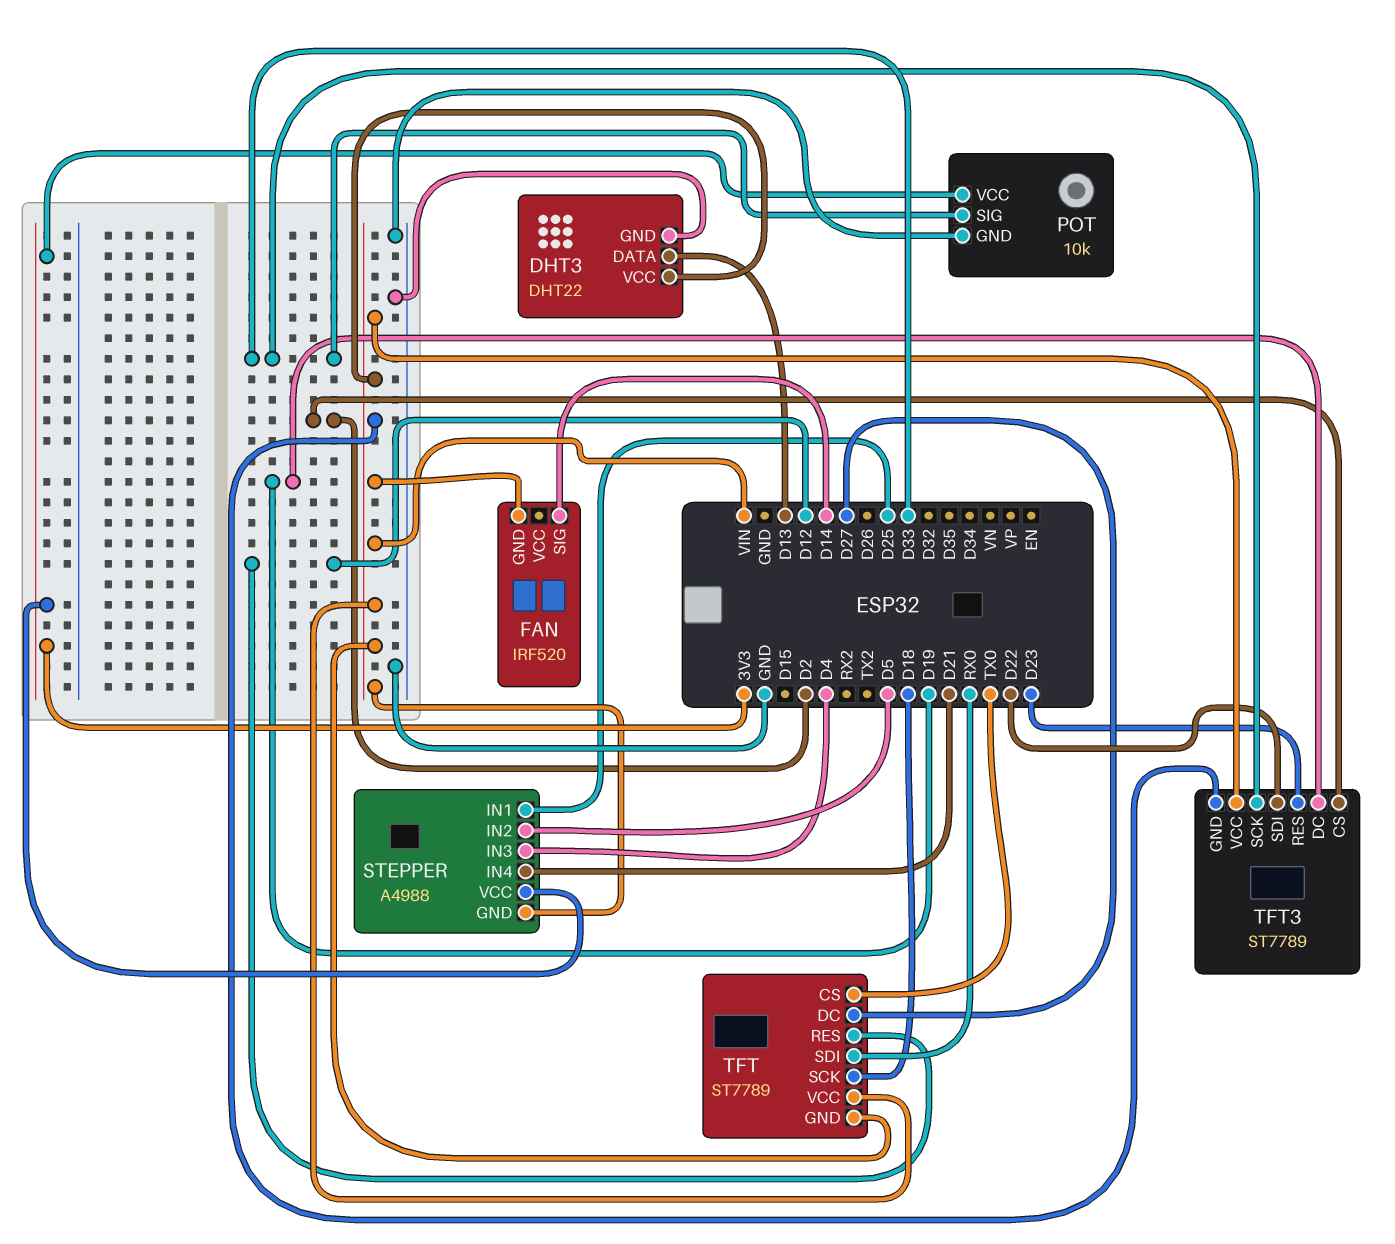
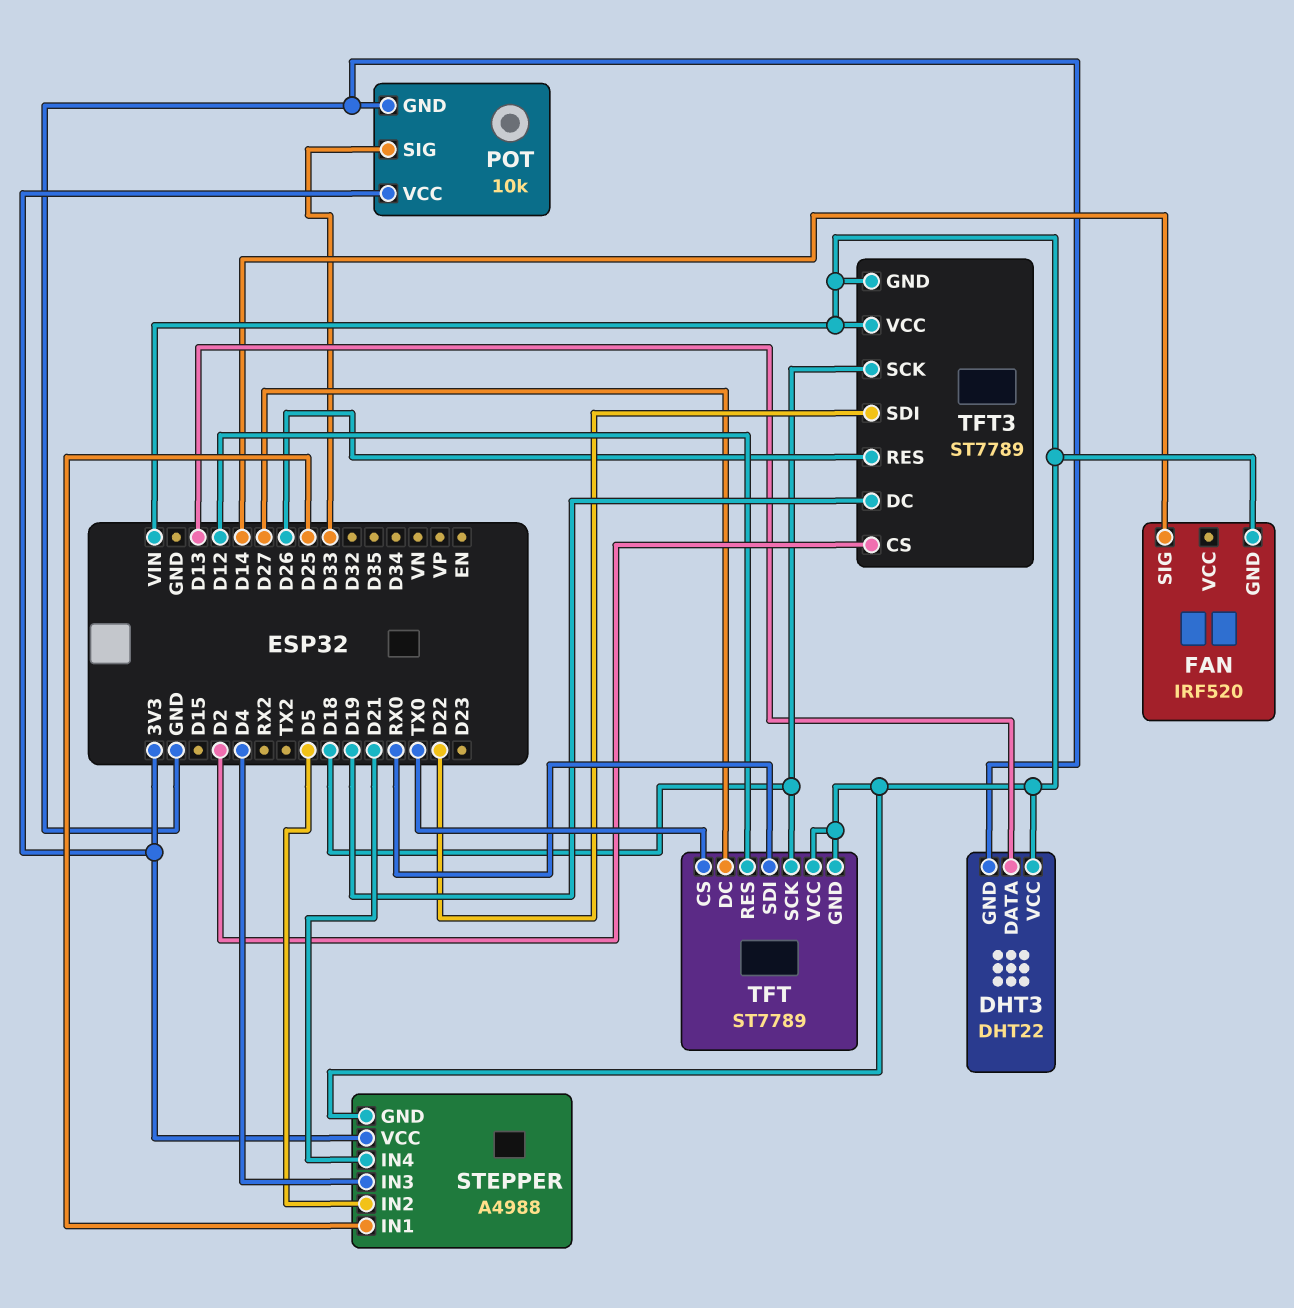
TFT3 pin RES: D23 -> D26
TFT3 pin SCK: D33 -> D18

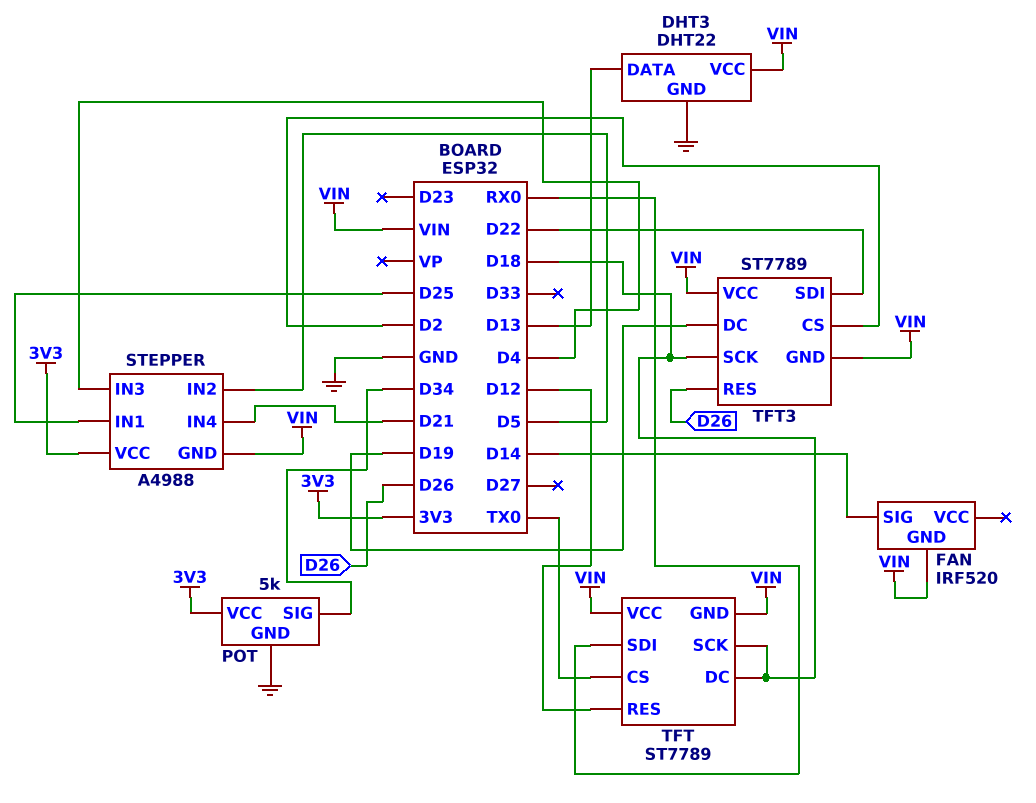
POT: 10k -> 5k
POT pin SIG: D33 -> D34
TFT pin DC: D27 -> D18

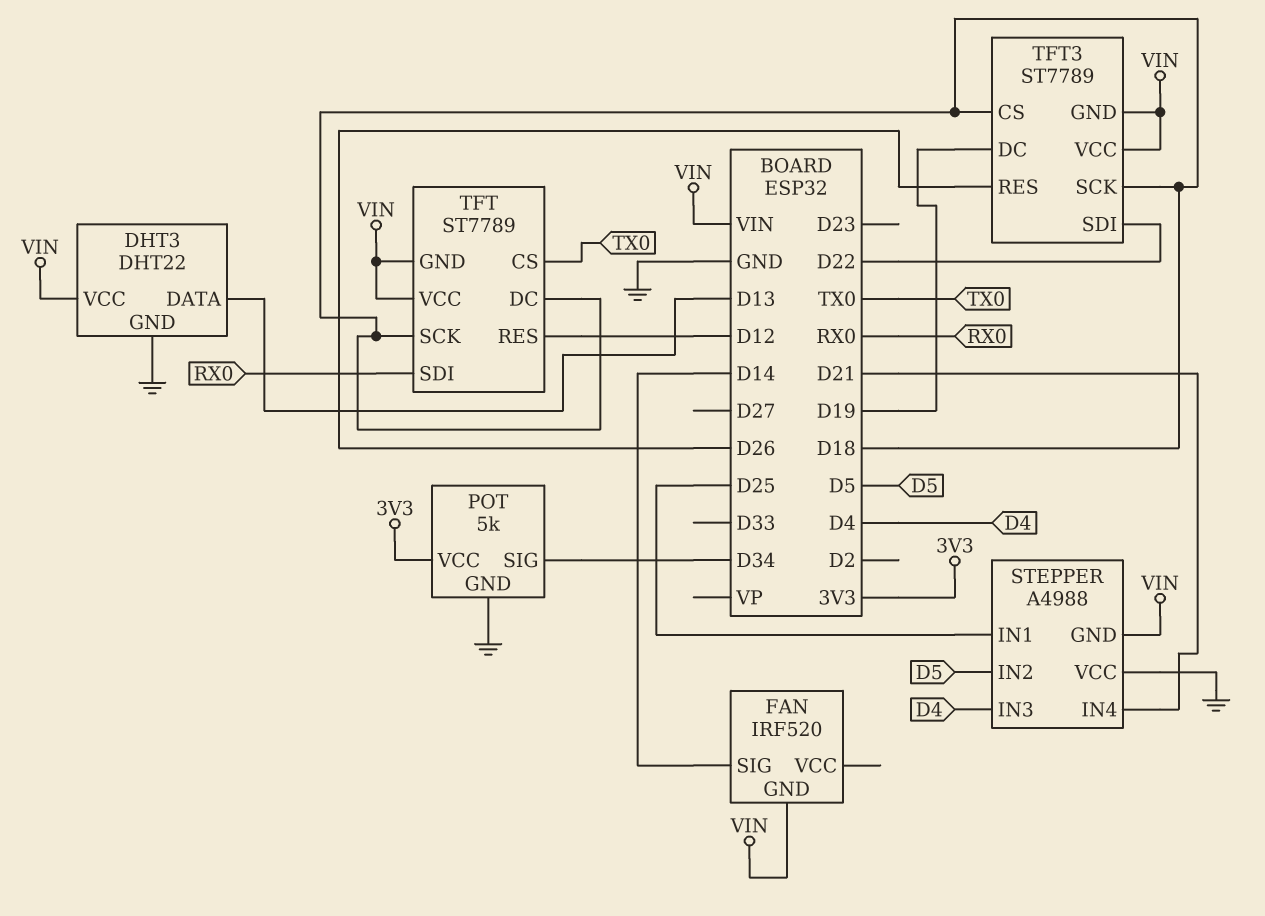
STEPPER pin VCC: 3V3 -> GND
TFT3 pin CS: D2 -> D18

